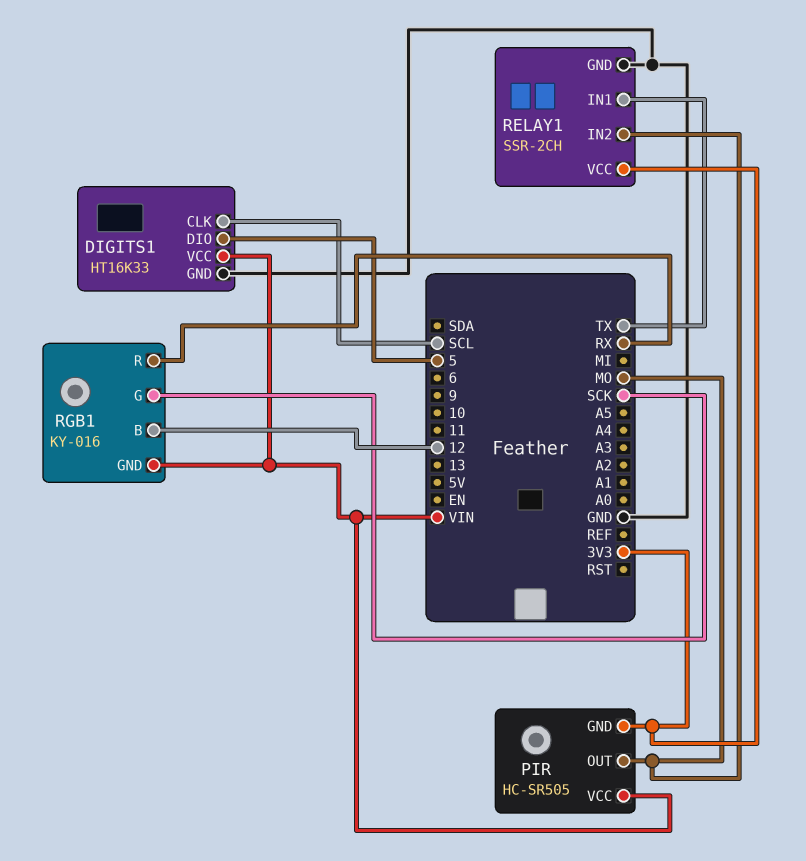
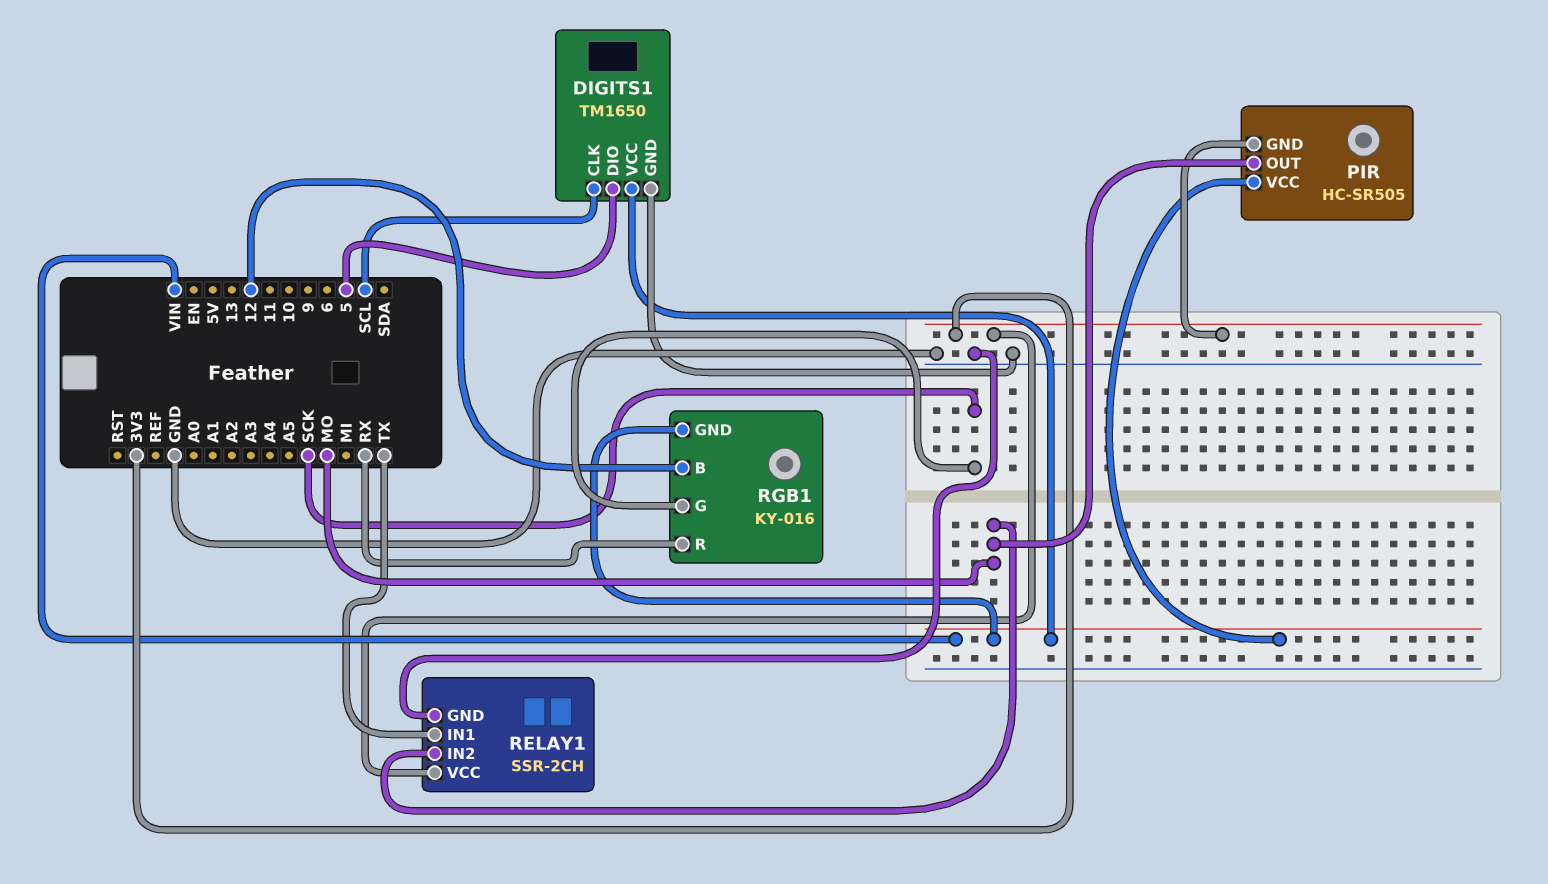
DIGITS1: HT16K33 -> TM1650

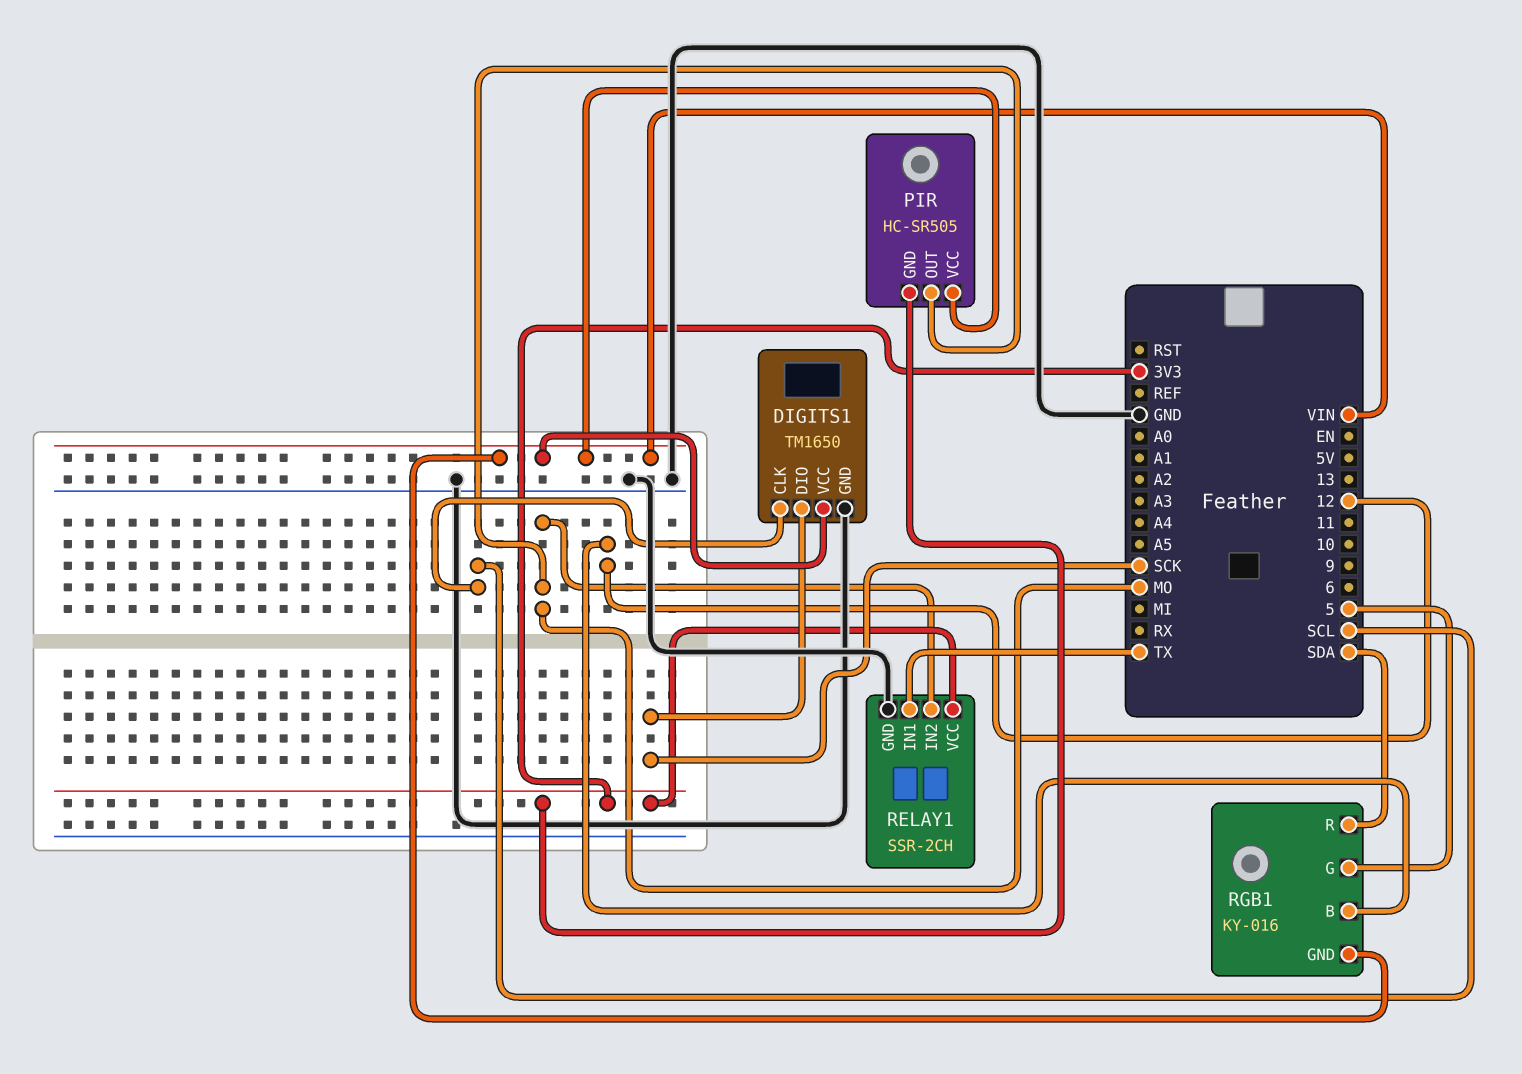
DIGITS1 pin DIO: 5 -> SCK
RGB1 pin G: SCK -> 5
RGB1 pin R: RX -> SDA

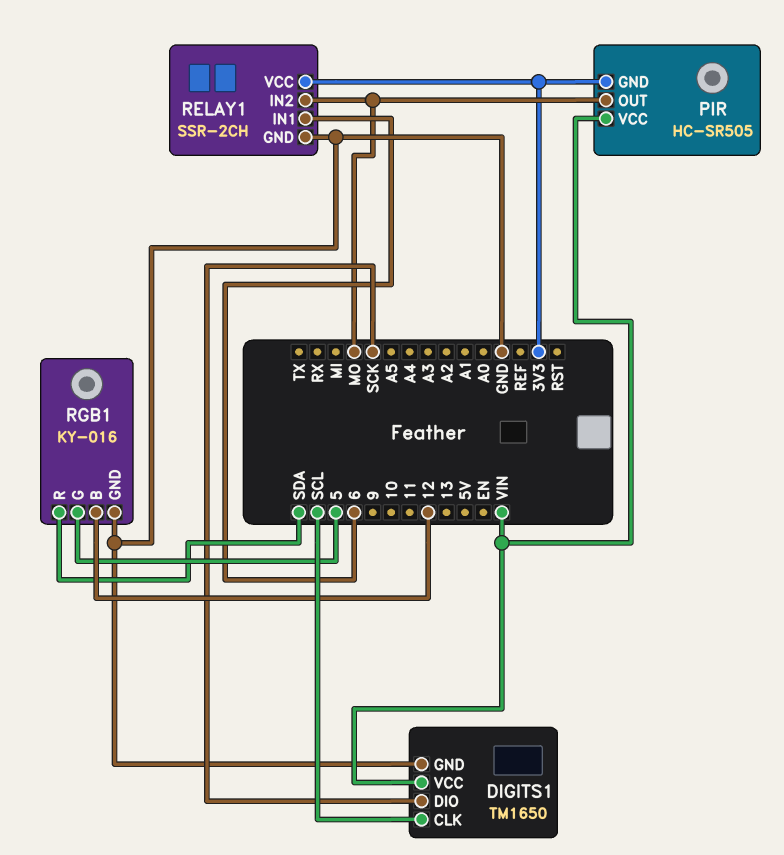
RELAY1 pin IN1: TX -> 6
RGB1 pin GND: VIN -> GND

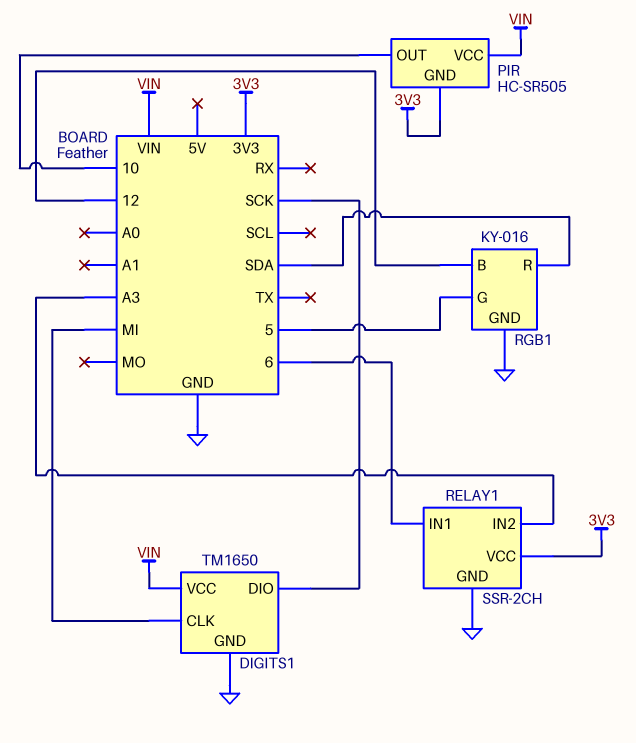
DIGITS1 pin CLK: SCL -> MI
PIR pin OUT: MO -> 10
RELAY1 pin IN2: MO -> A3

